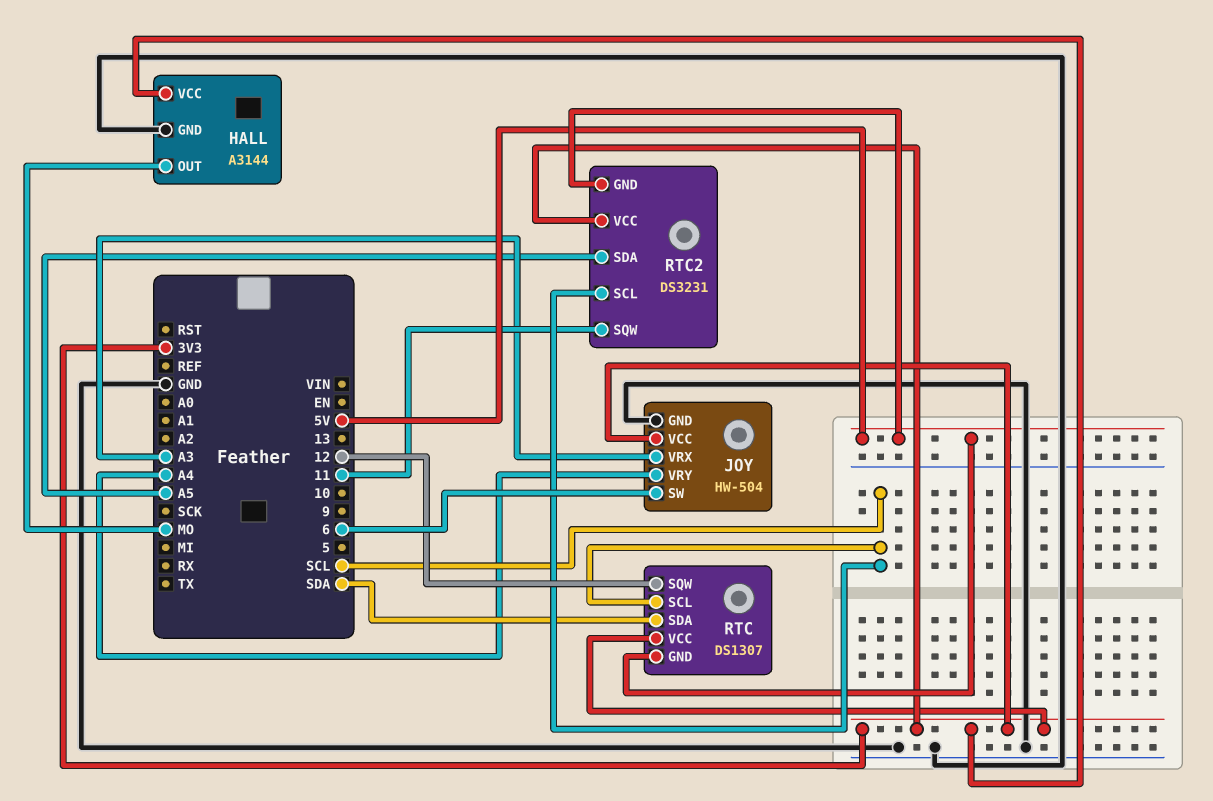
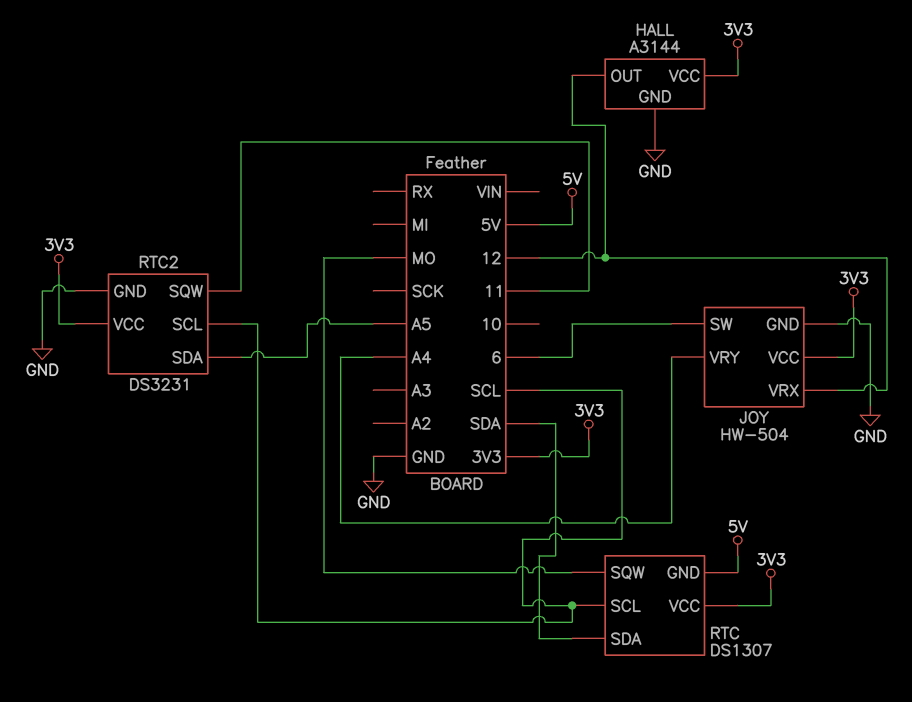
HALL pin OUT: MO -> 12
JOY pin VRX: A3 -> 12
RTC pin SQW: 12 -> MO
RTC2 pin GND: 5V -> GND

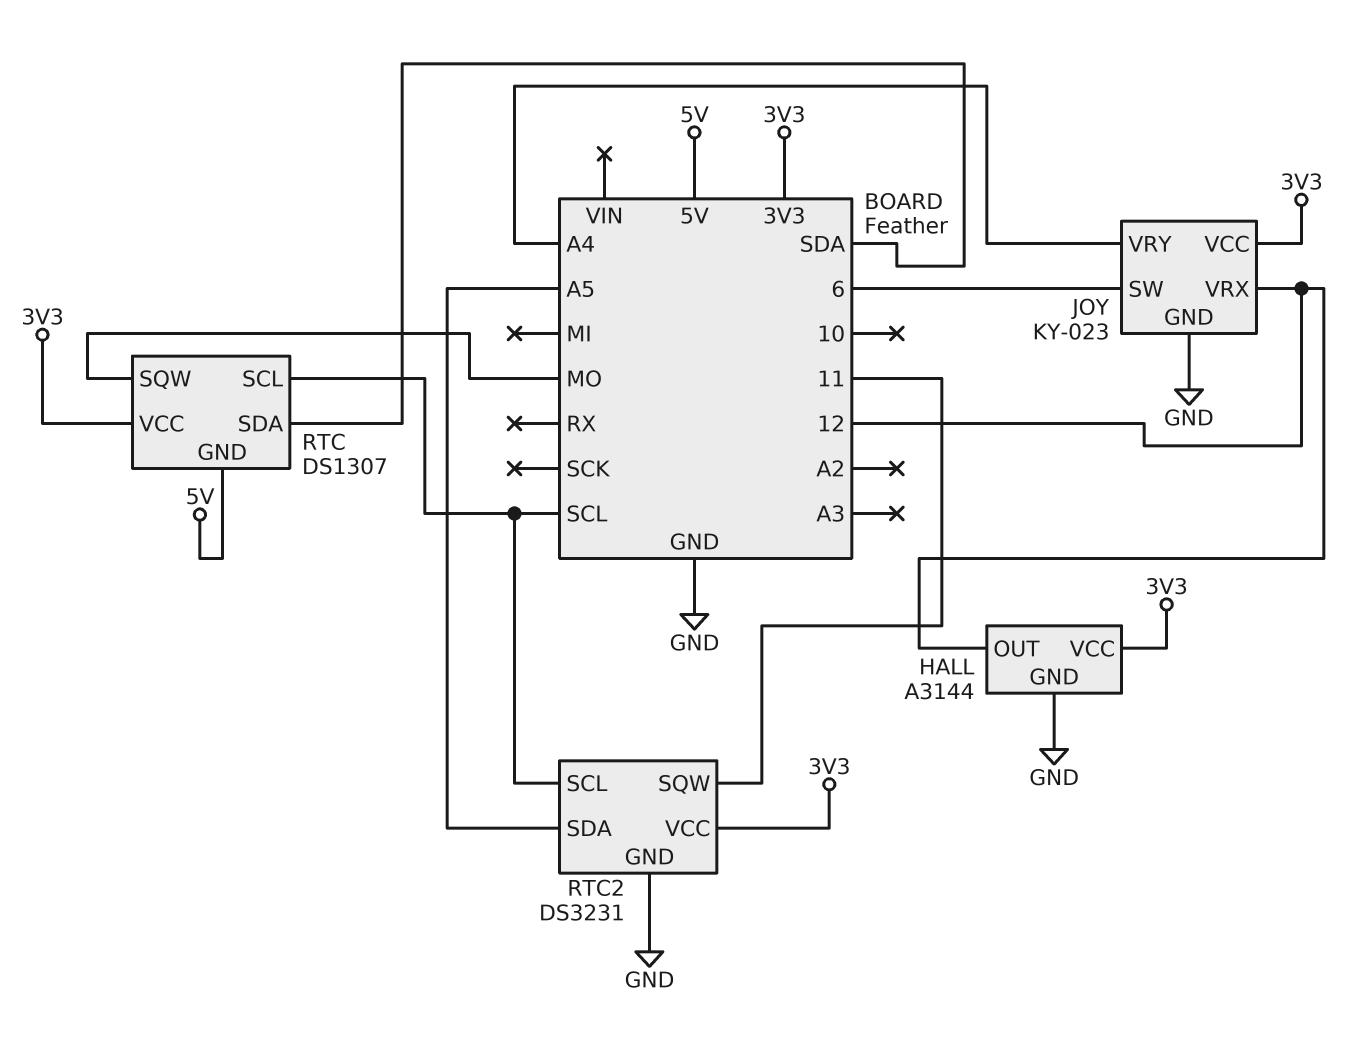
JOY: HW-504 -> KY-023

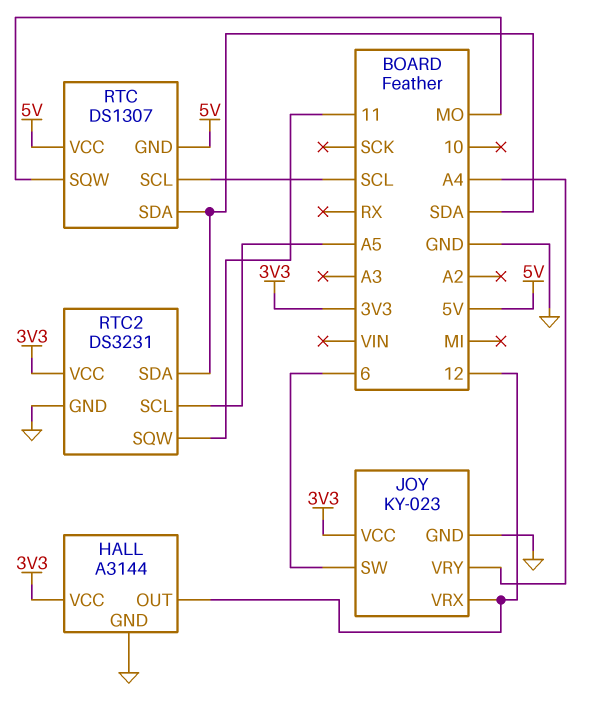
RTC pin VCC: 3V3 -> 5V
RTC2 pin SCL: SCL -> A5
RTC2 pin SDA: A5 -> SDA

